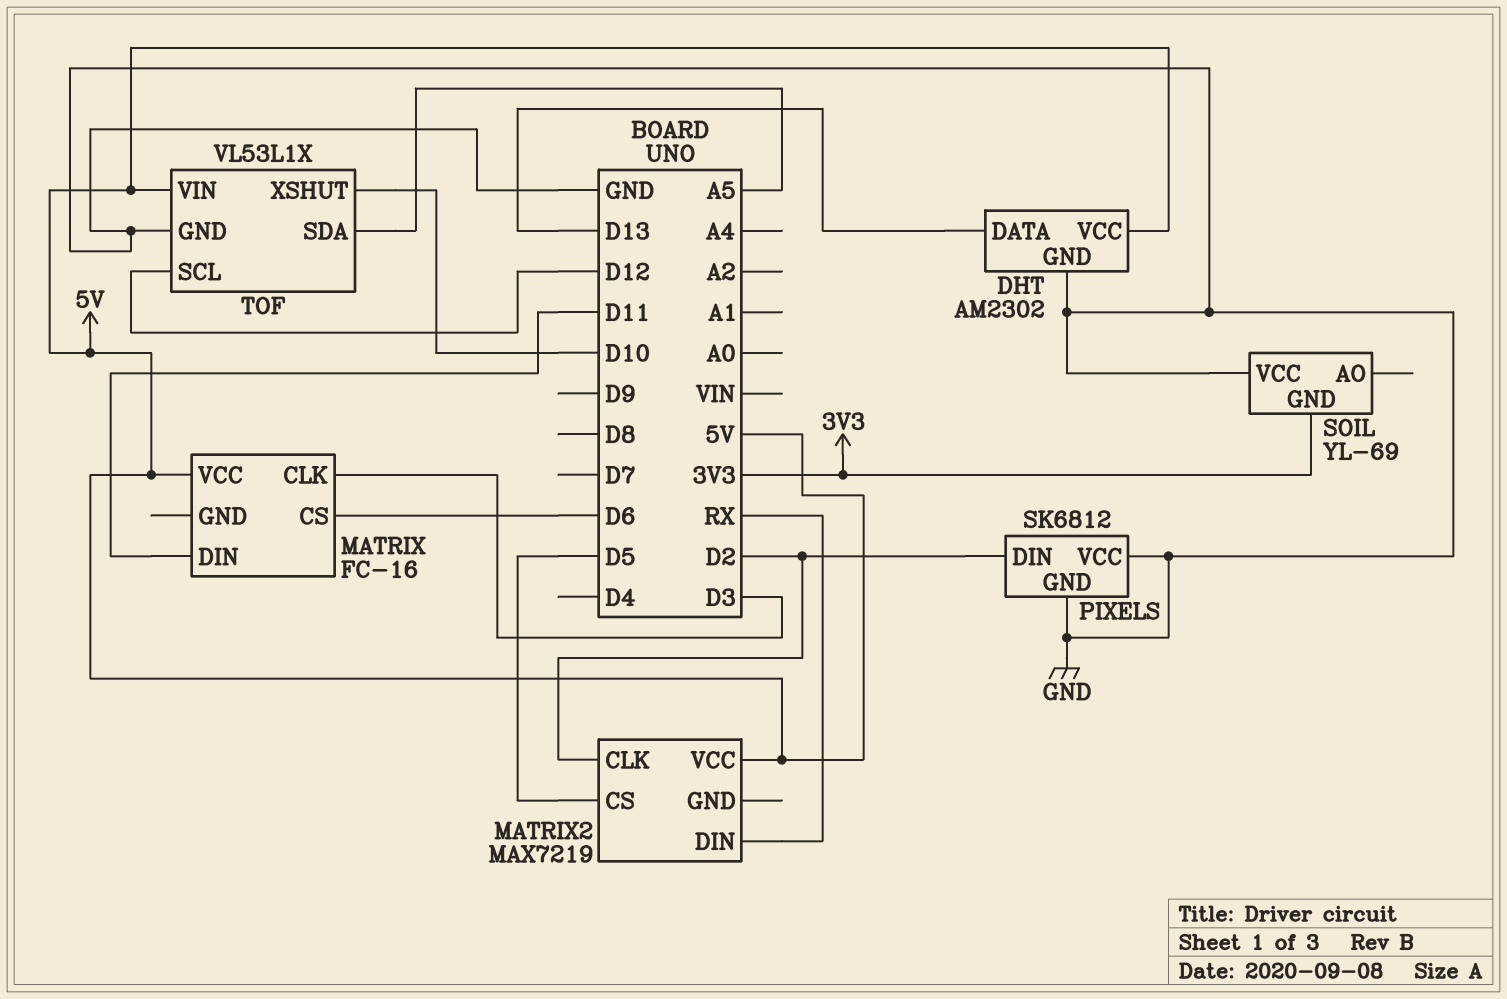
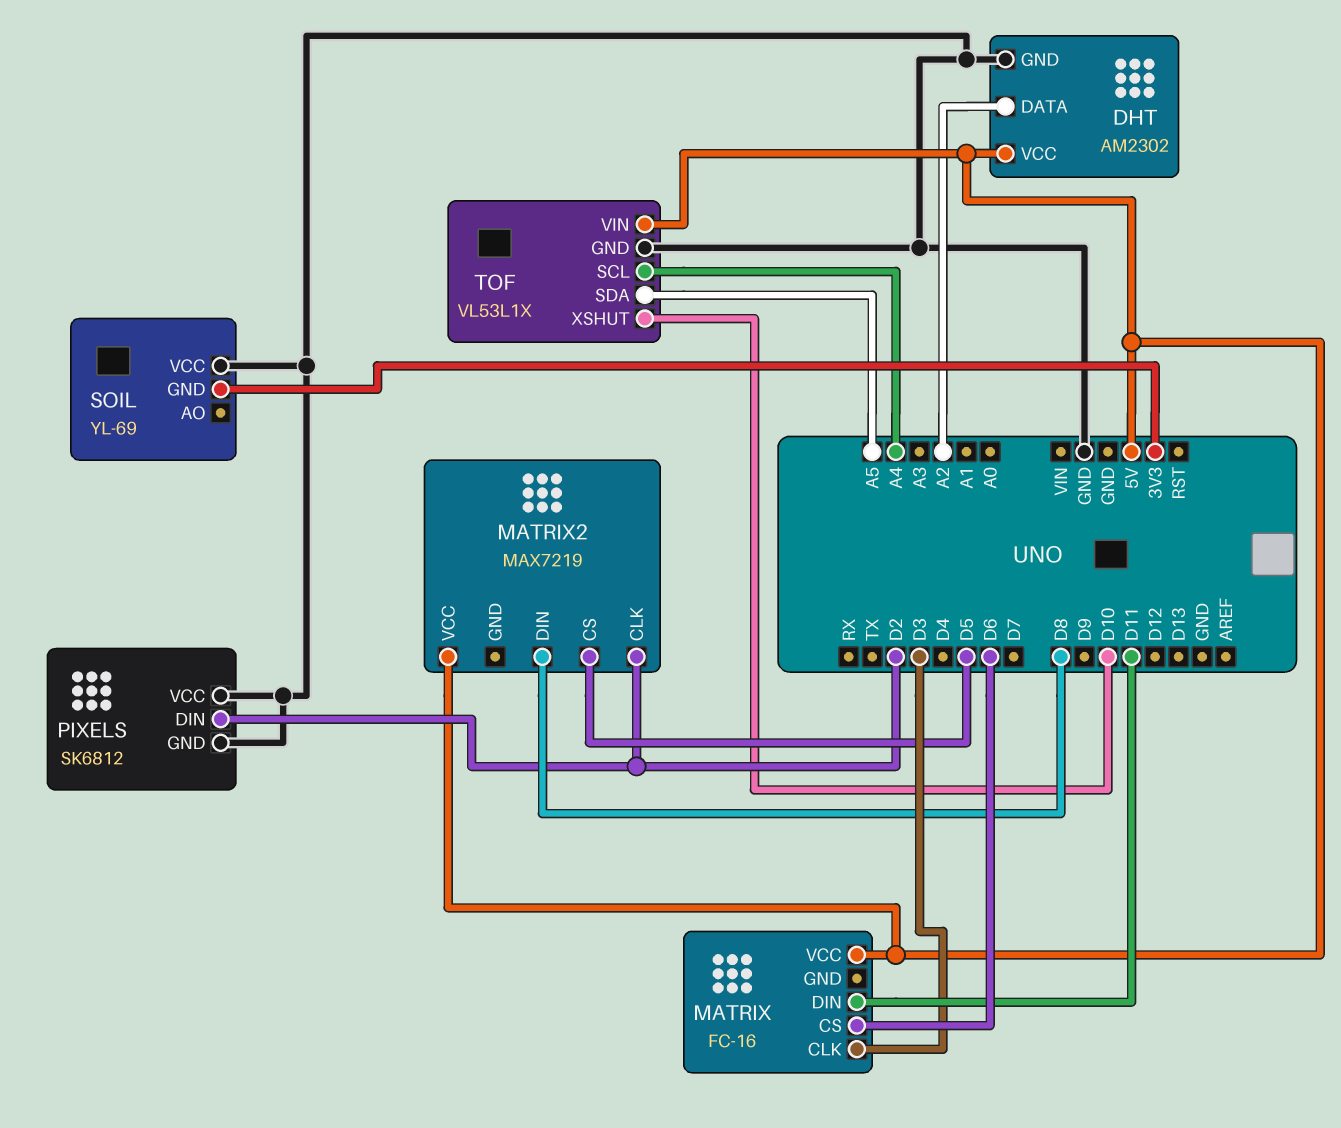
DHT pin DATA: D13 -> A2
MATRIX2 pin DIN: RX -> D8
TOF pin SCL: D12 -> A4

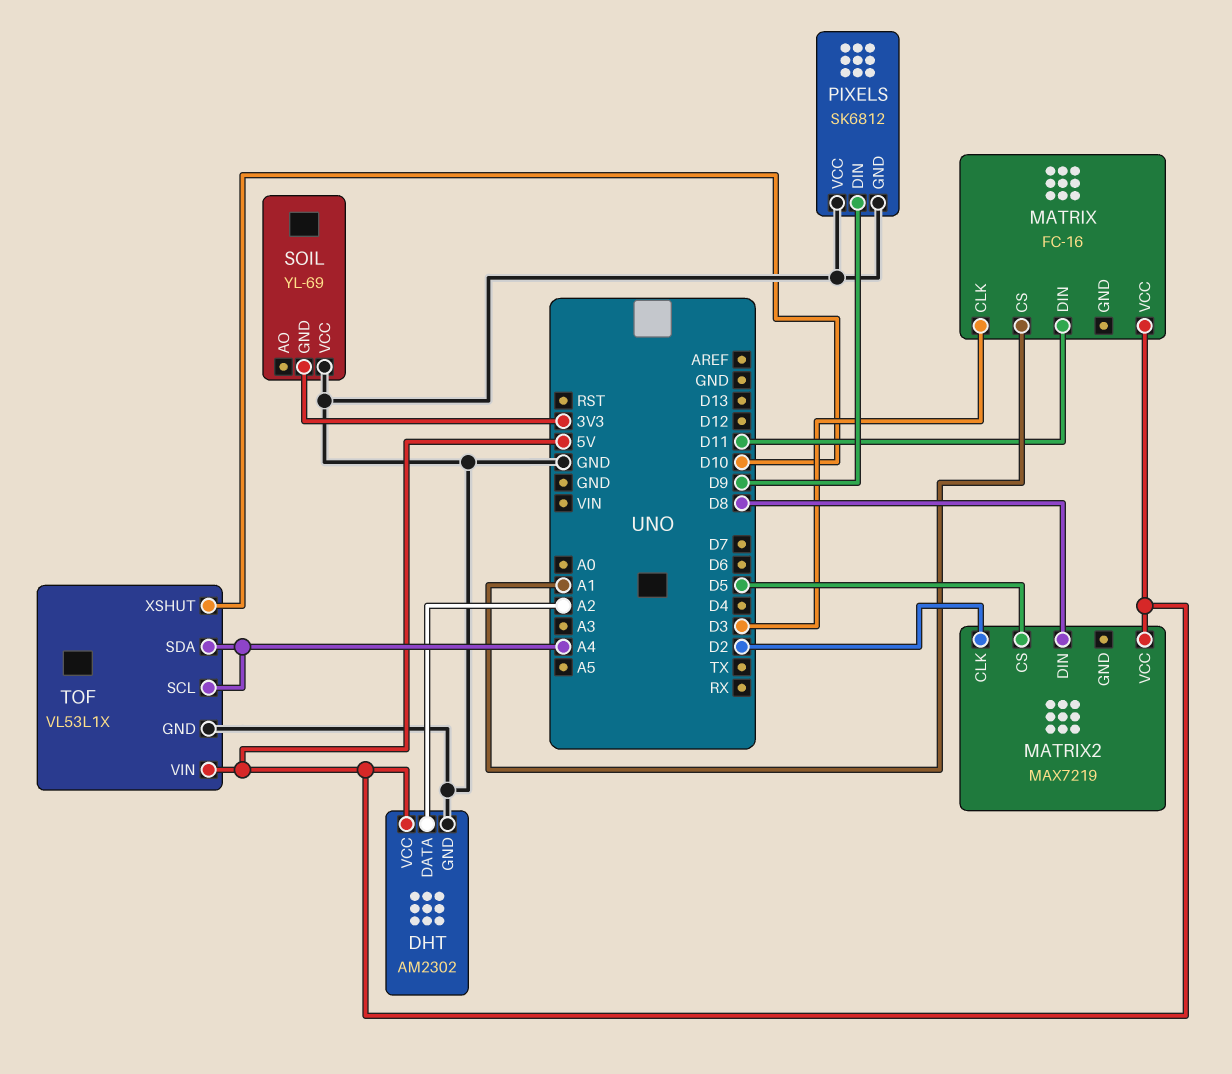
MATRIX pin CS: D6 -> A1
PIXELS pin DIN: D2 -> D9
TOF pin SDA: A5 -> A4

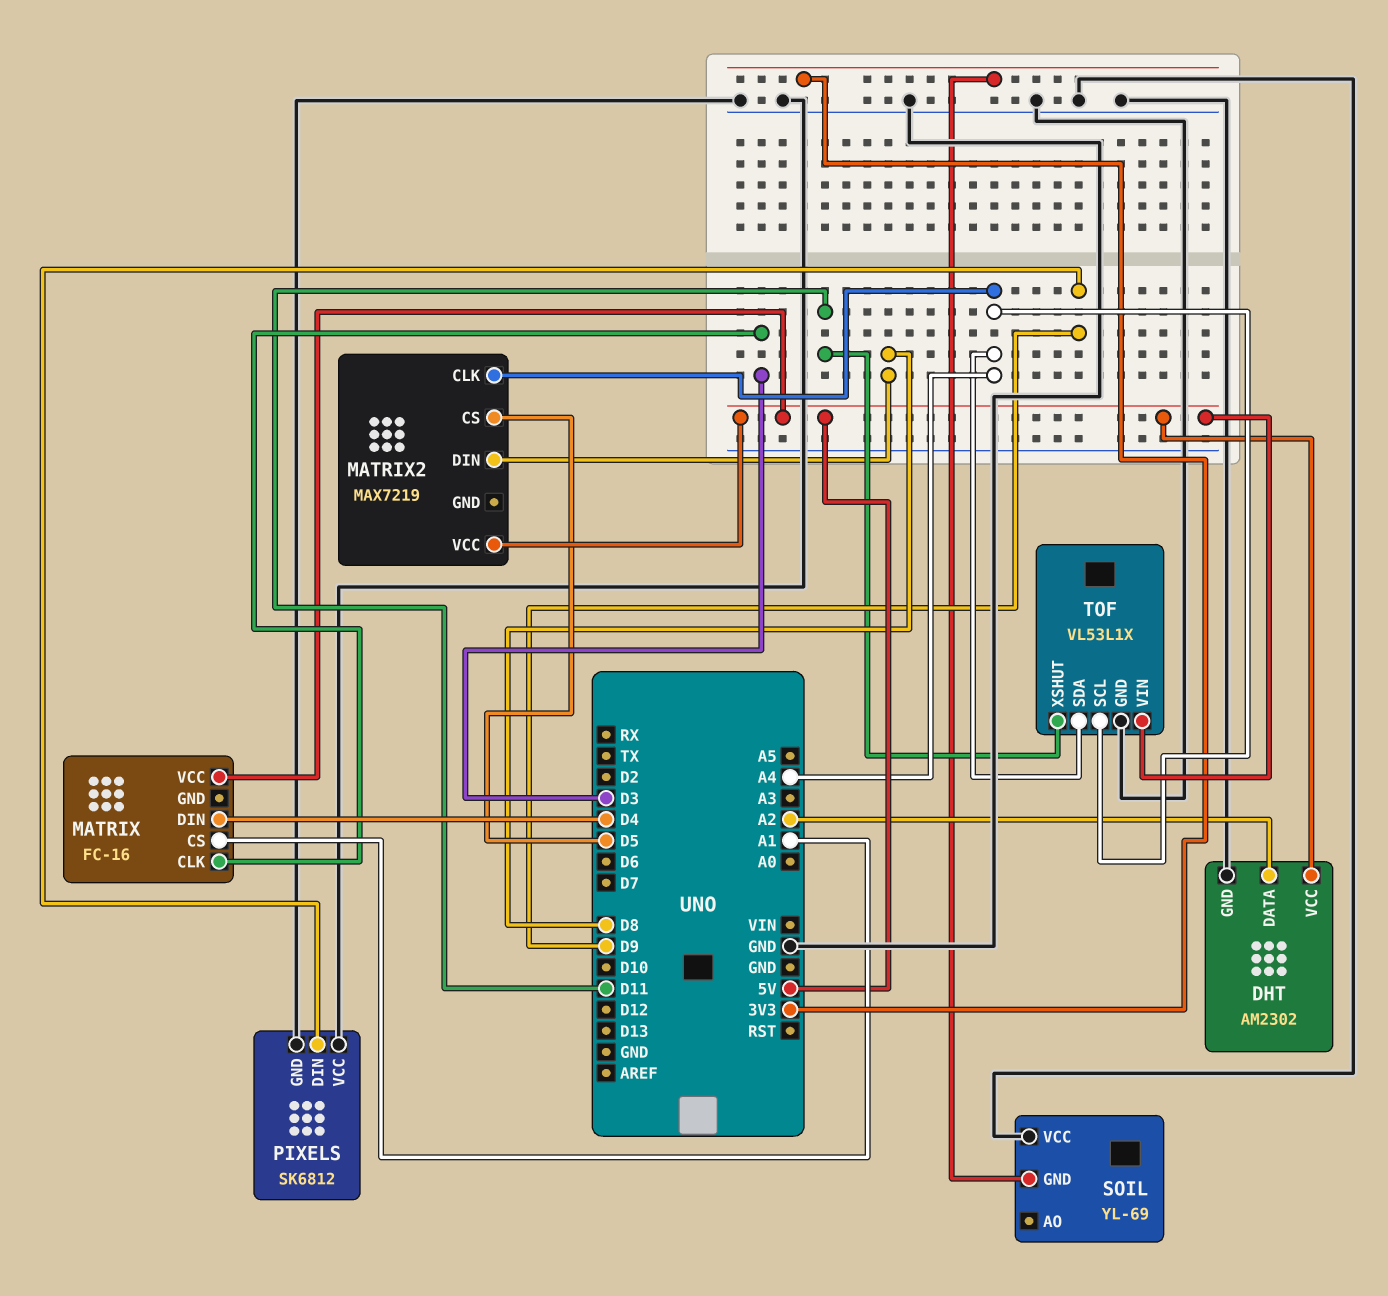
MATRIX pin DIN: D11 -> D4
MATRIX2 pin CLK: D2 -> A4
TOF pin XSHUT: D10 -> D11

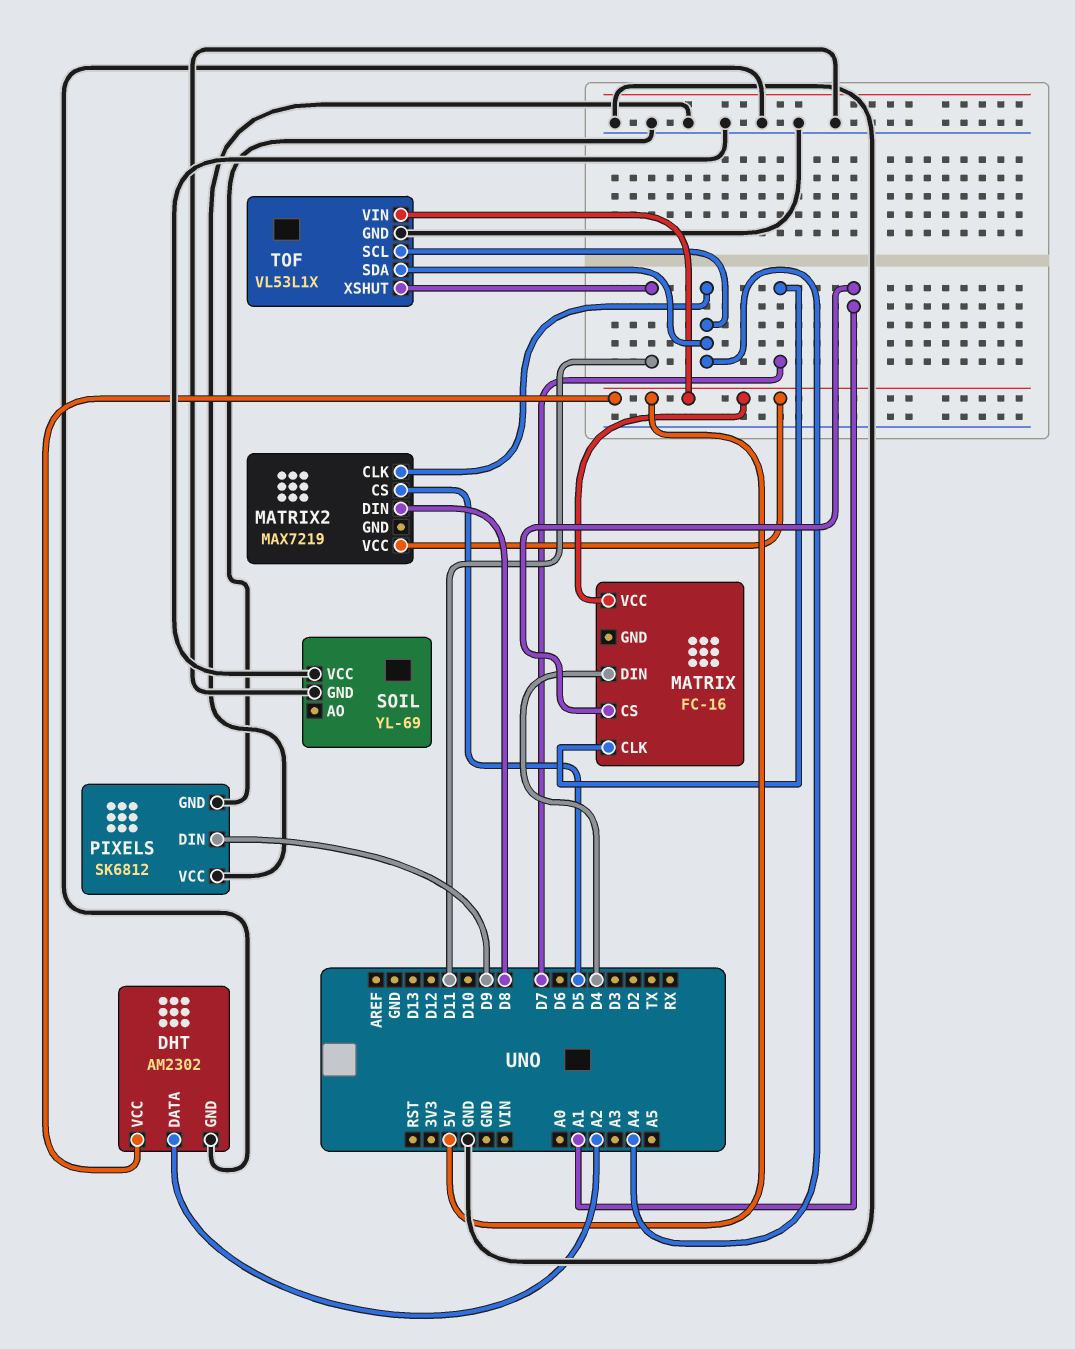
MATRIX pin CLK: D3 -> D7
SOIL pin GND: 3V3 -> GND

